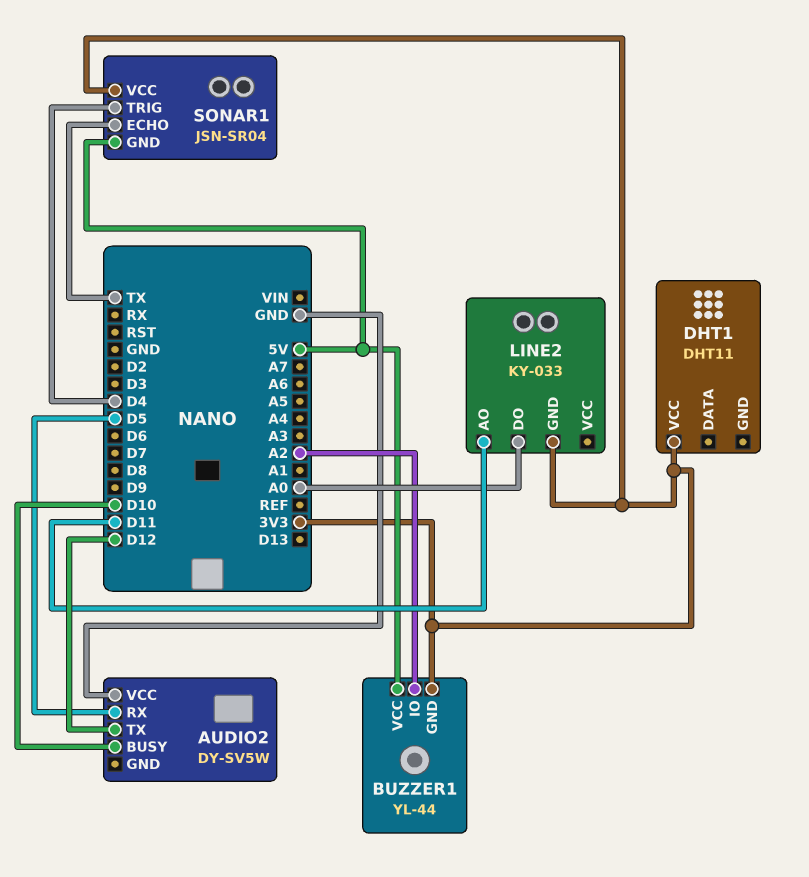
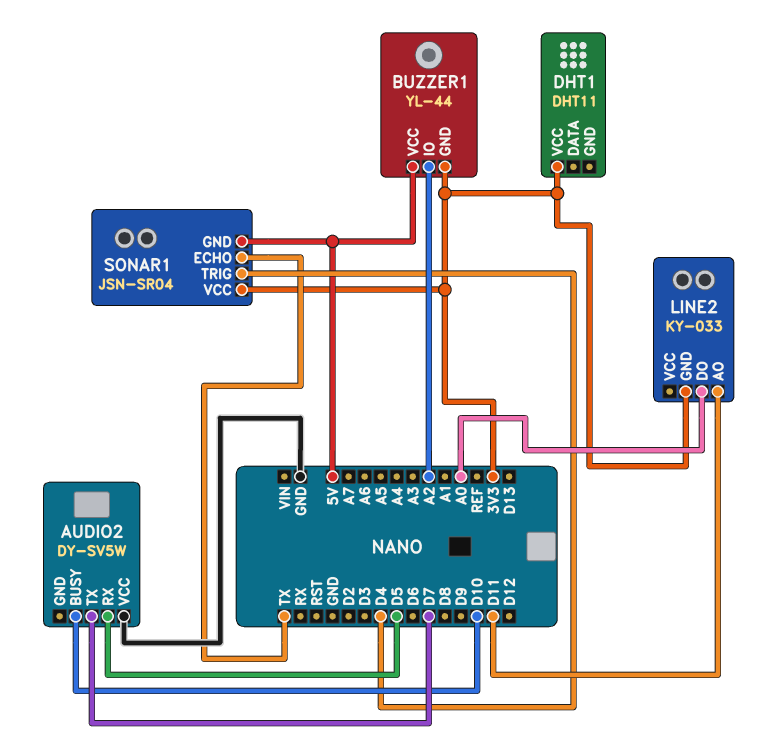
AUDIO2 pin TX: D12 -> D7

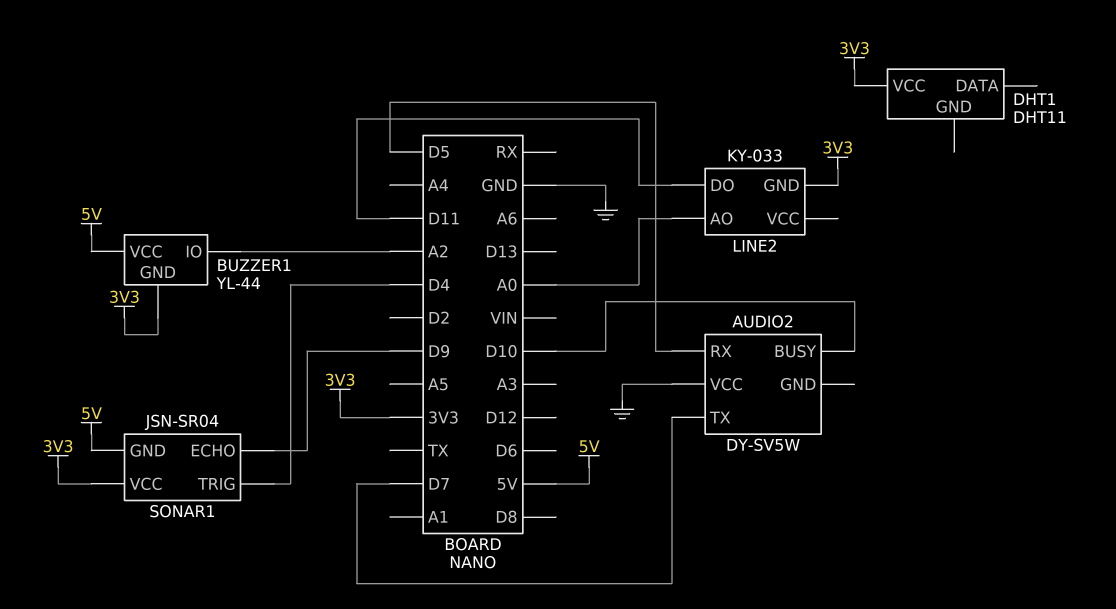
LINE2 pin AO: D11 -> A0
LINE2 pin DO: A0 -> D11
SONAR1 pin ECHO: TX -> D9

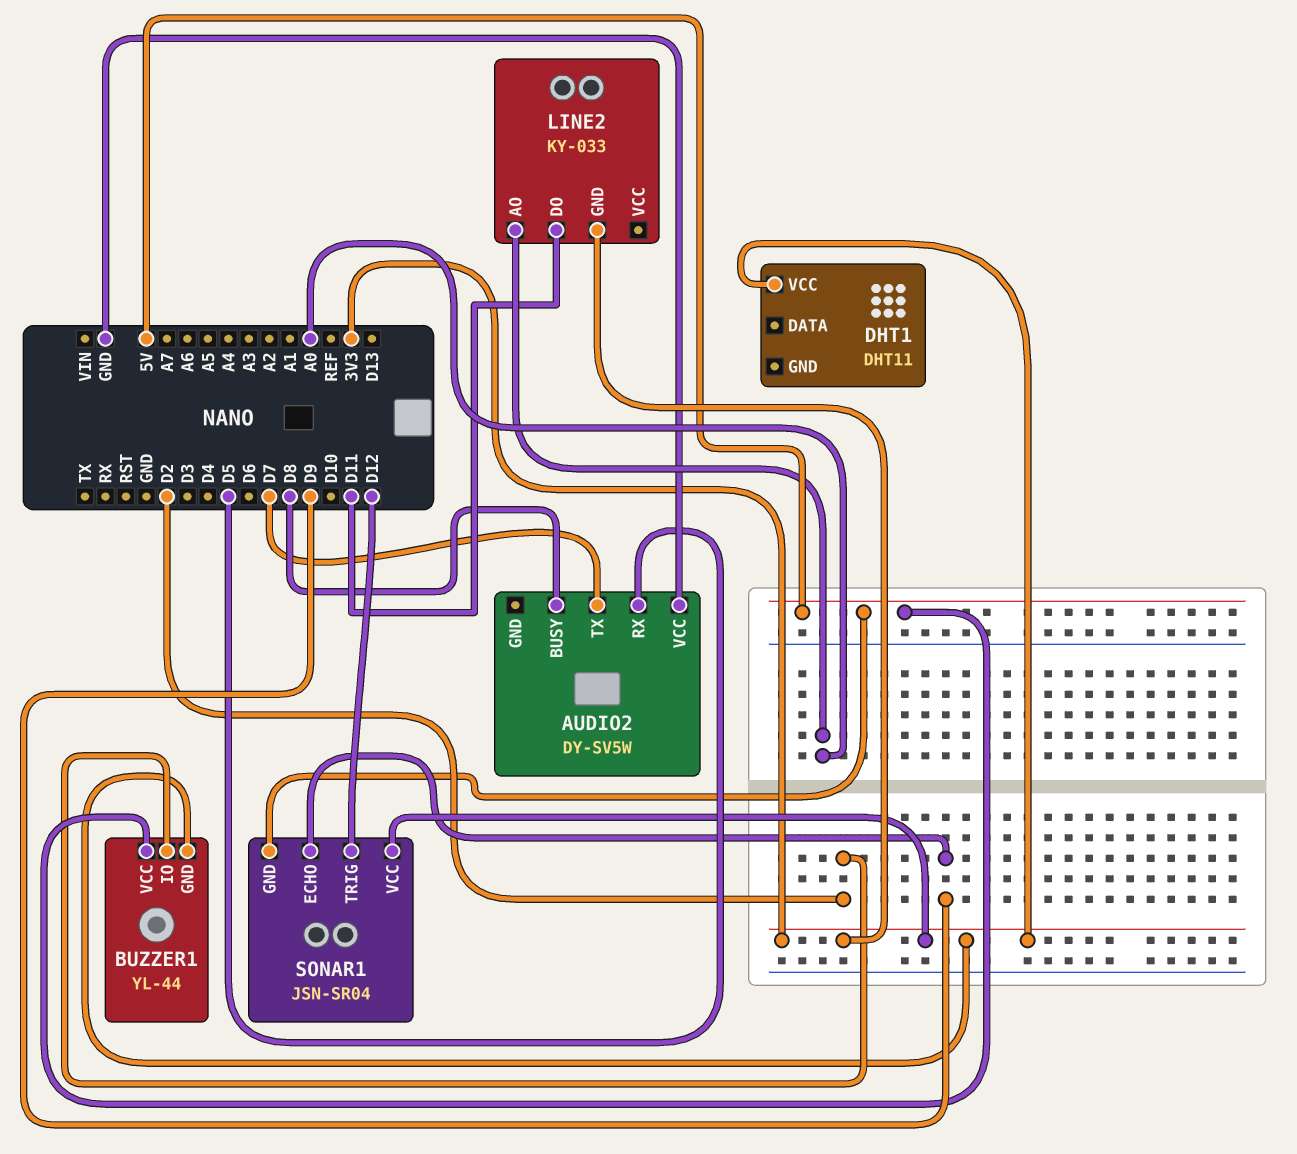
AUDIO2 pin BUSY: D10 -> D8
BUZZER1 pin IO: A2 -> D2
SONAR1 pin TRIG: D4 -> D12

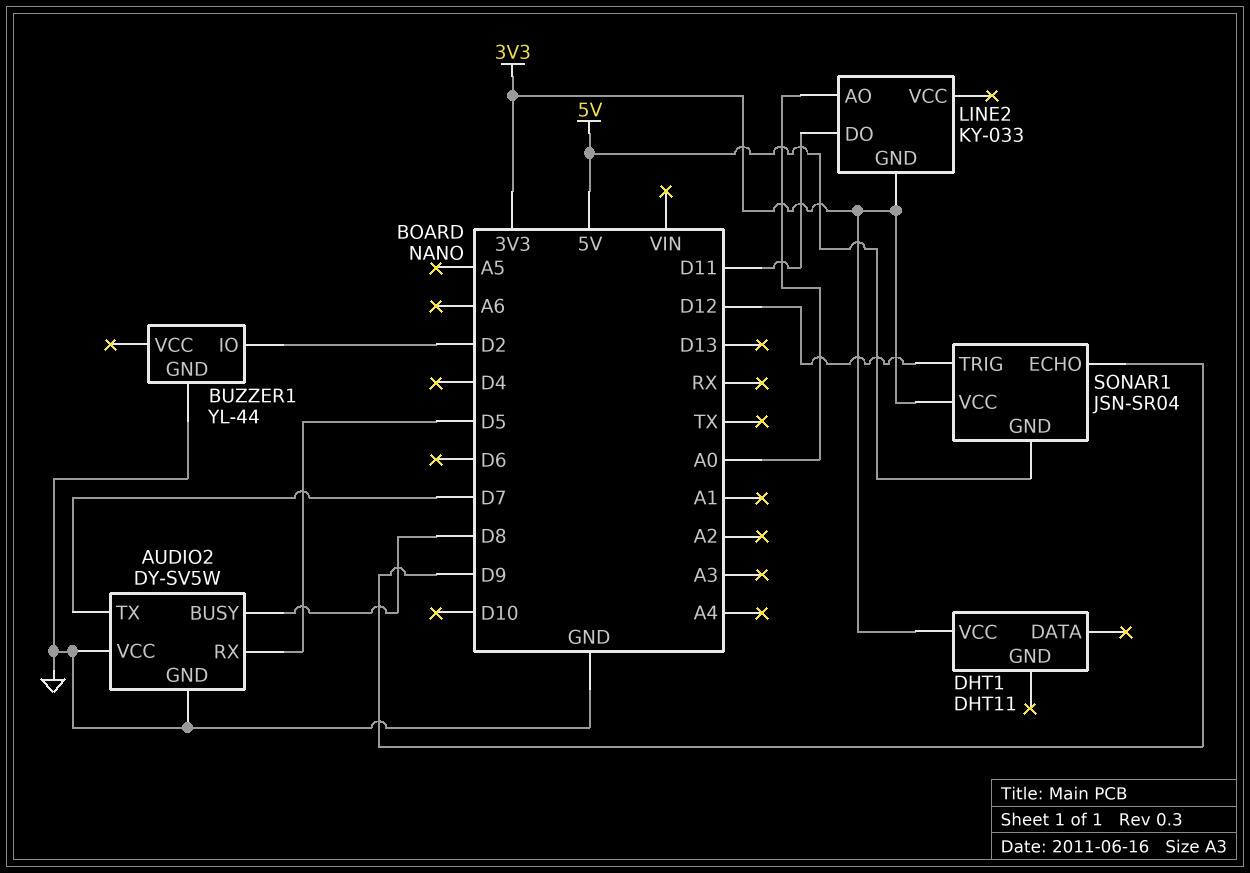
AUDIO2 pin GND: none -> GND
BUZZER1 pin GND: 3V3 -> GND
BUZZER1 pin VCC: 5V -> none

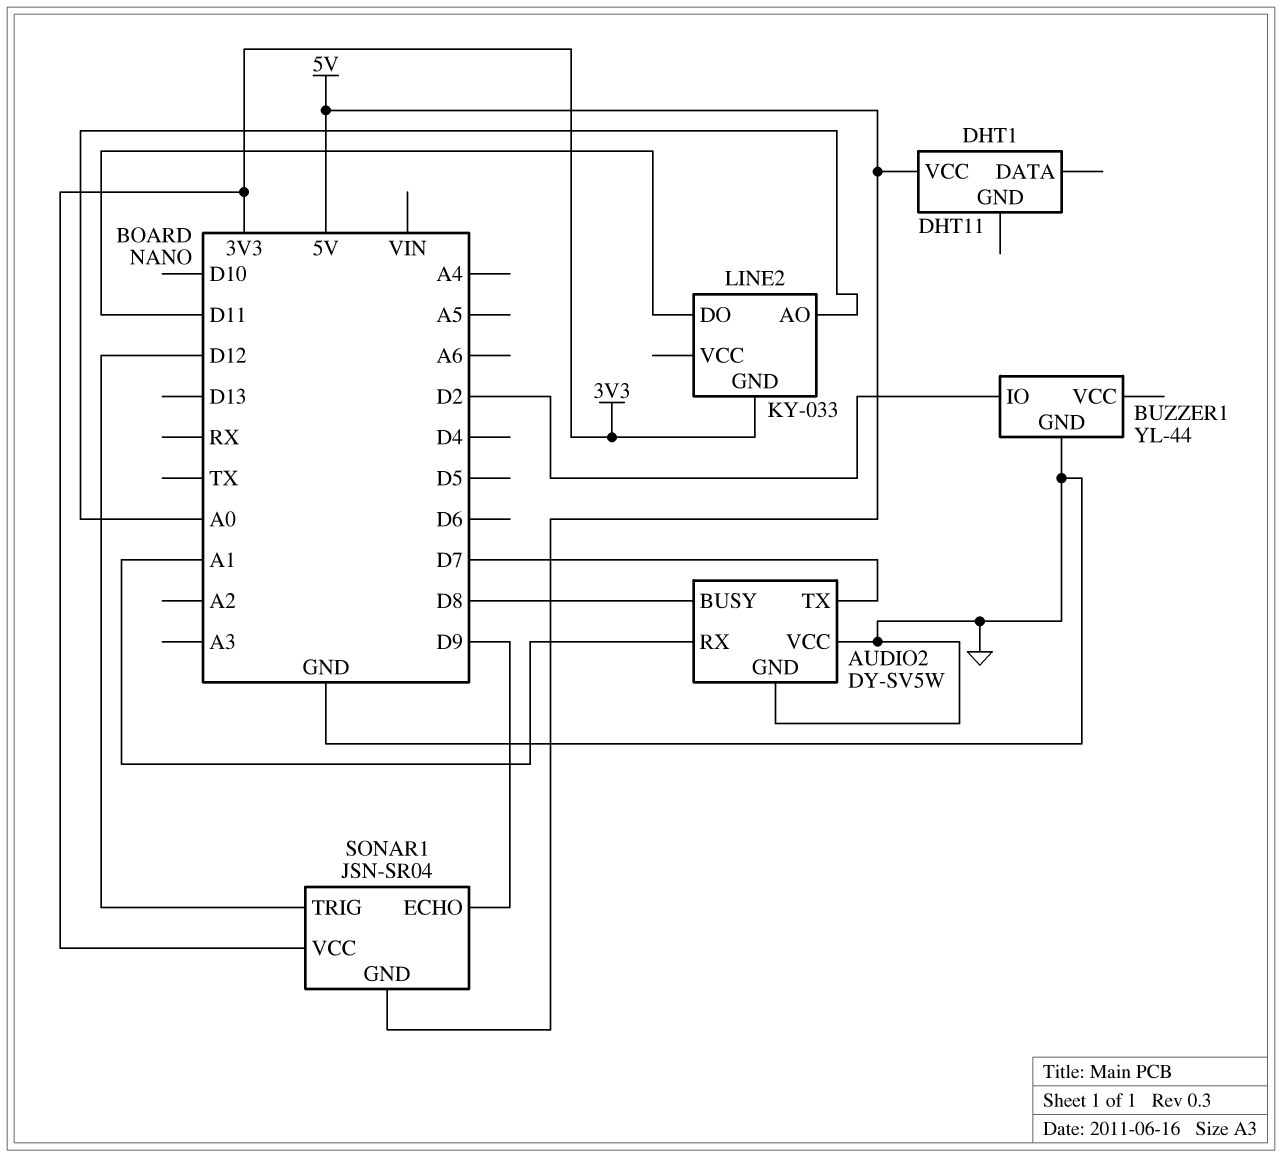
AUDIO2 pin RX: D5 -> A1
DHT1 pin VCC: 3V3 -> 5V

